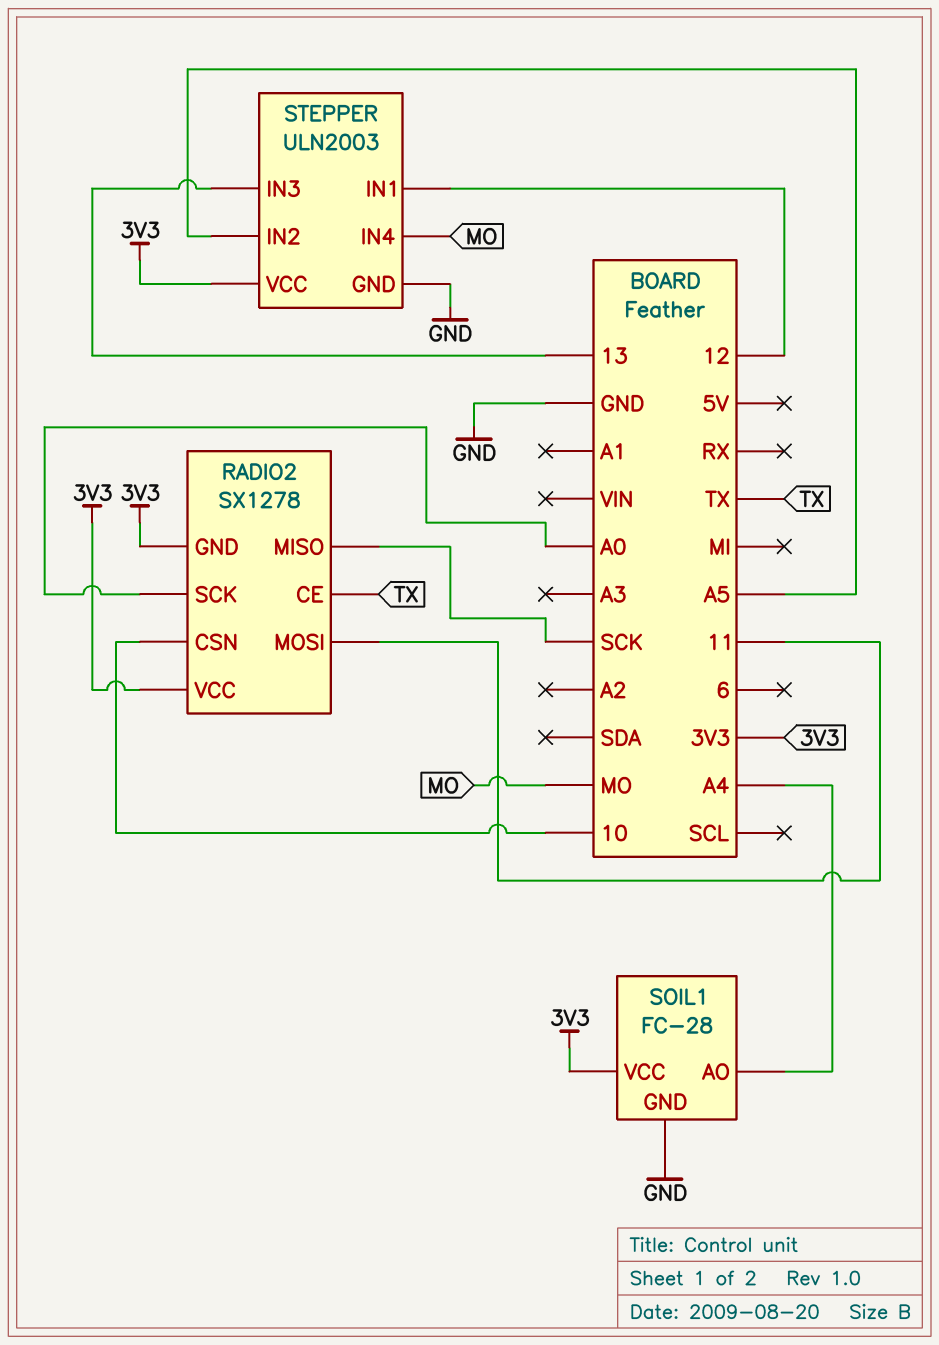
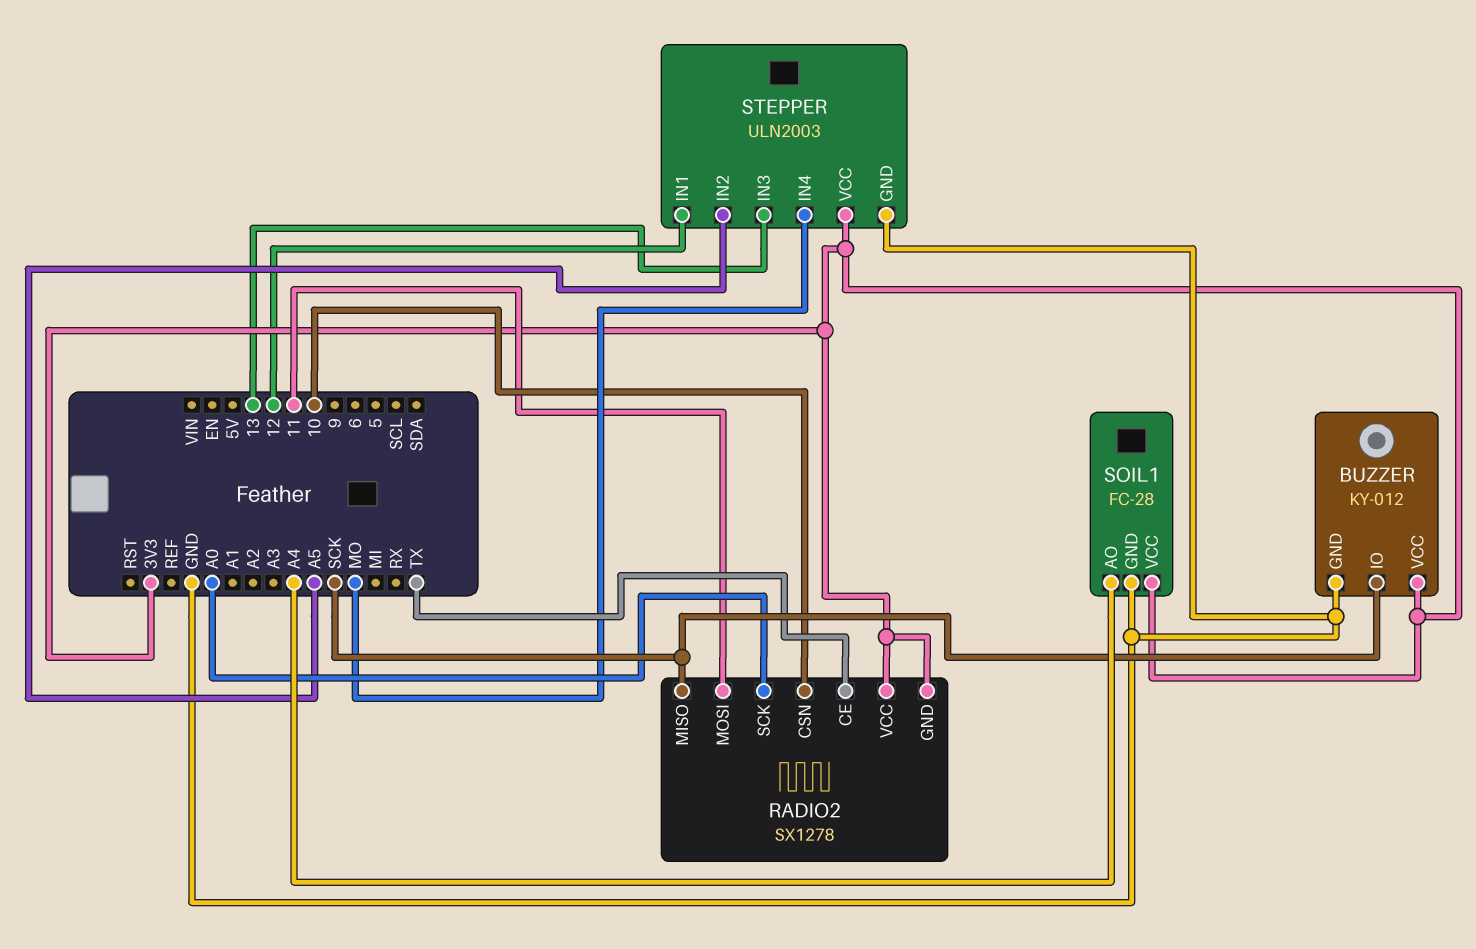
BUZZER: none -> KY-012
BUZZER pin GND: none -> GND
BUZZER pin IO: none -> SCK
BUZZER pin VCC: none -> 3V3

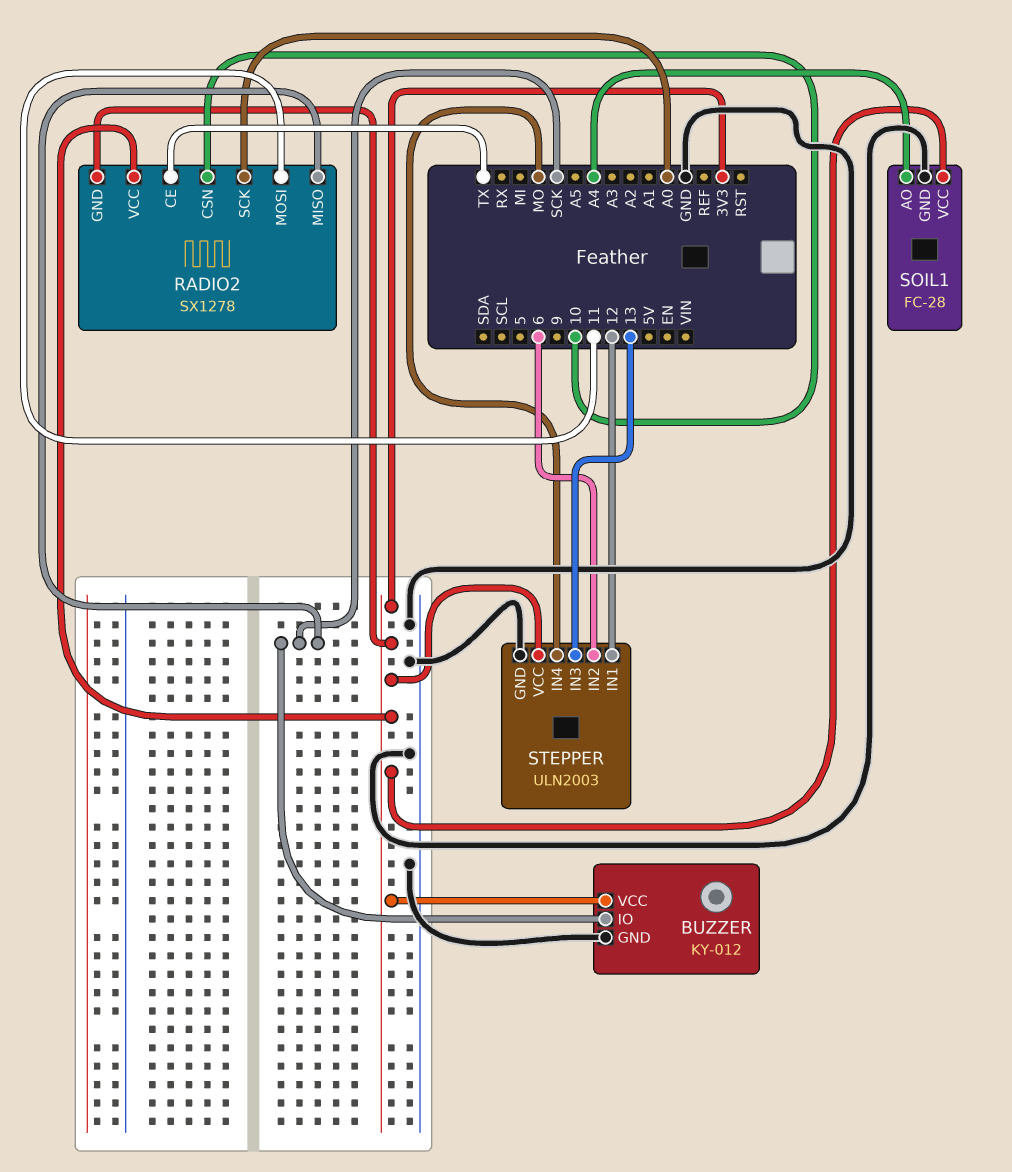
STEPPER pin IN2: A5 -> 6

